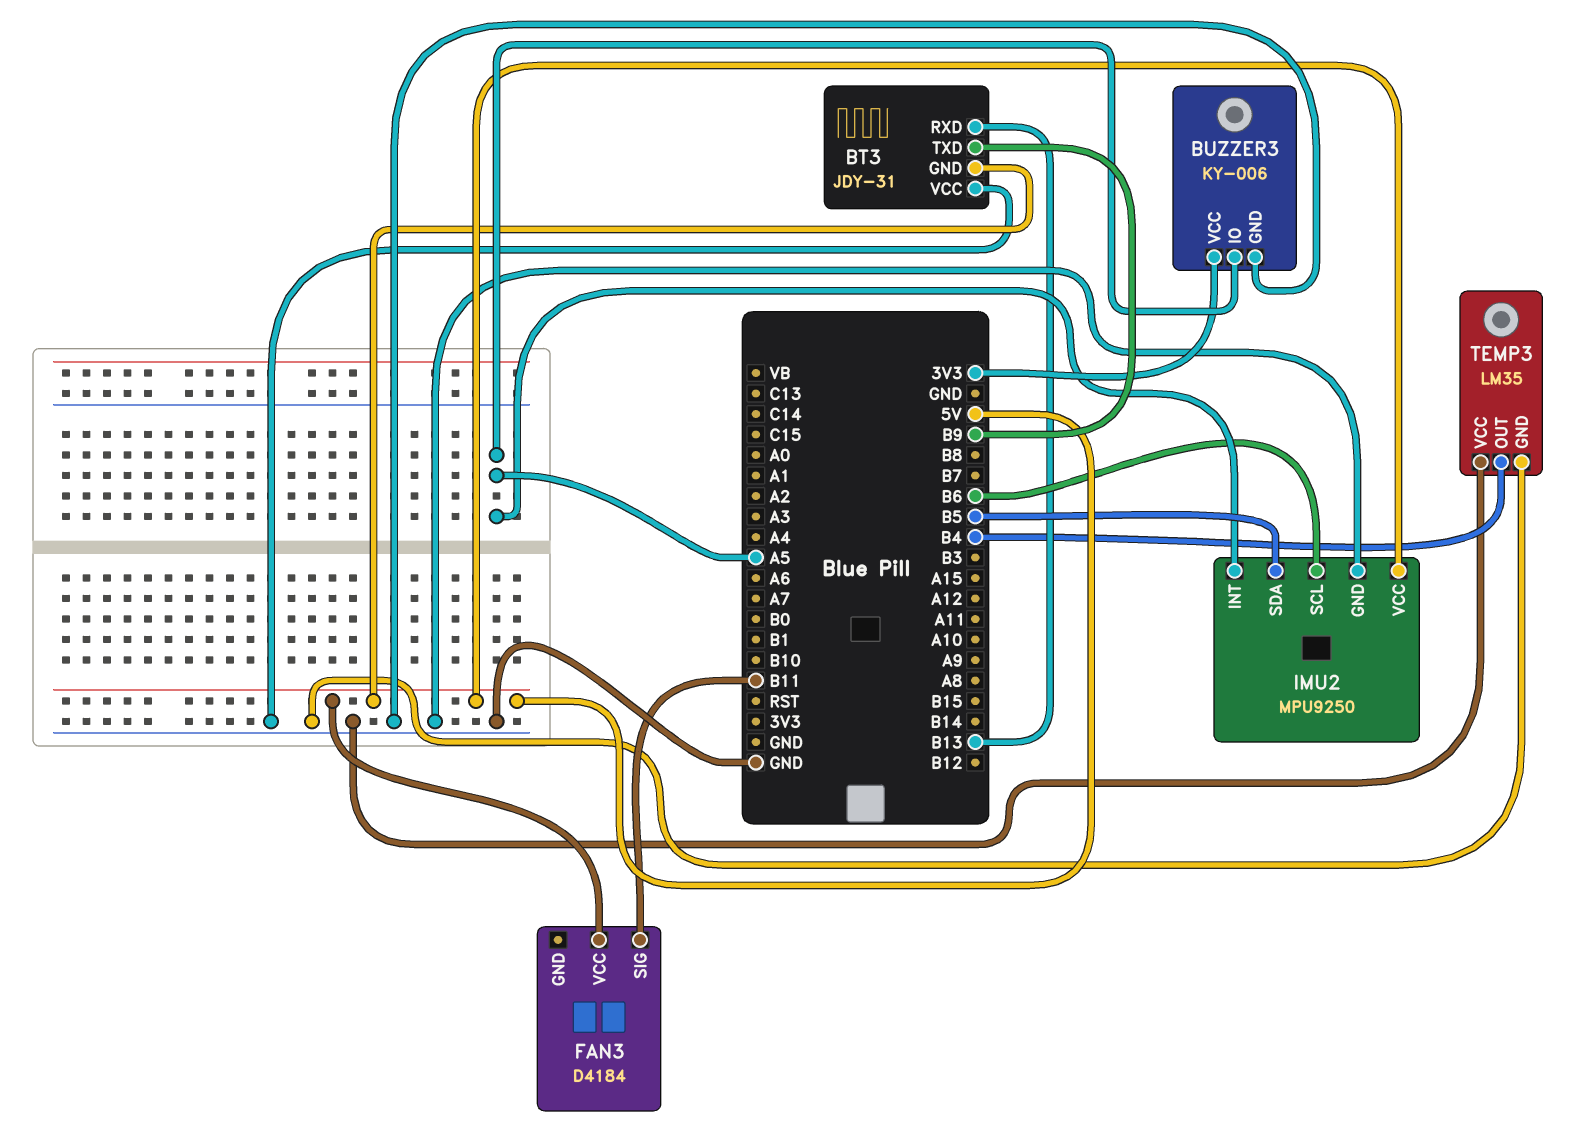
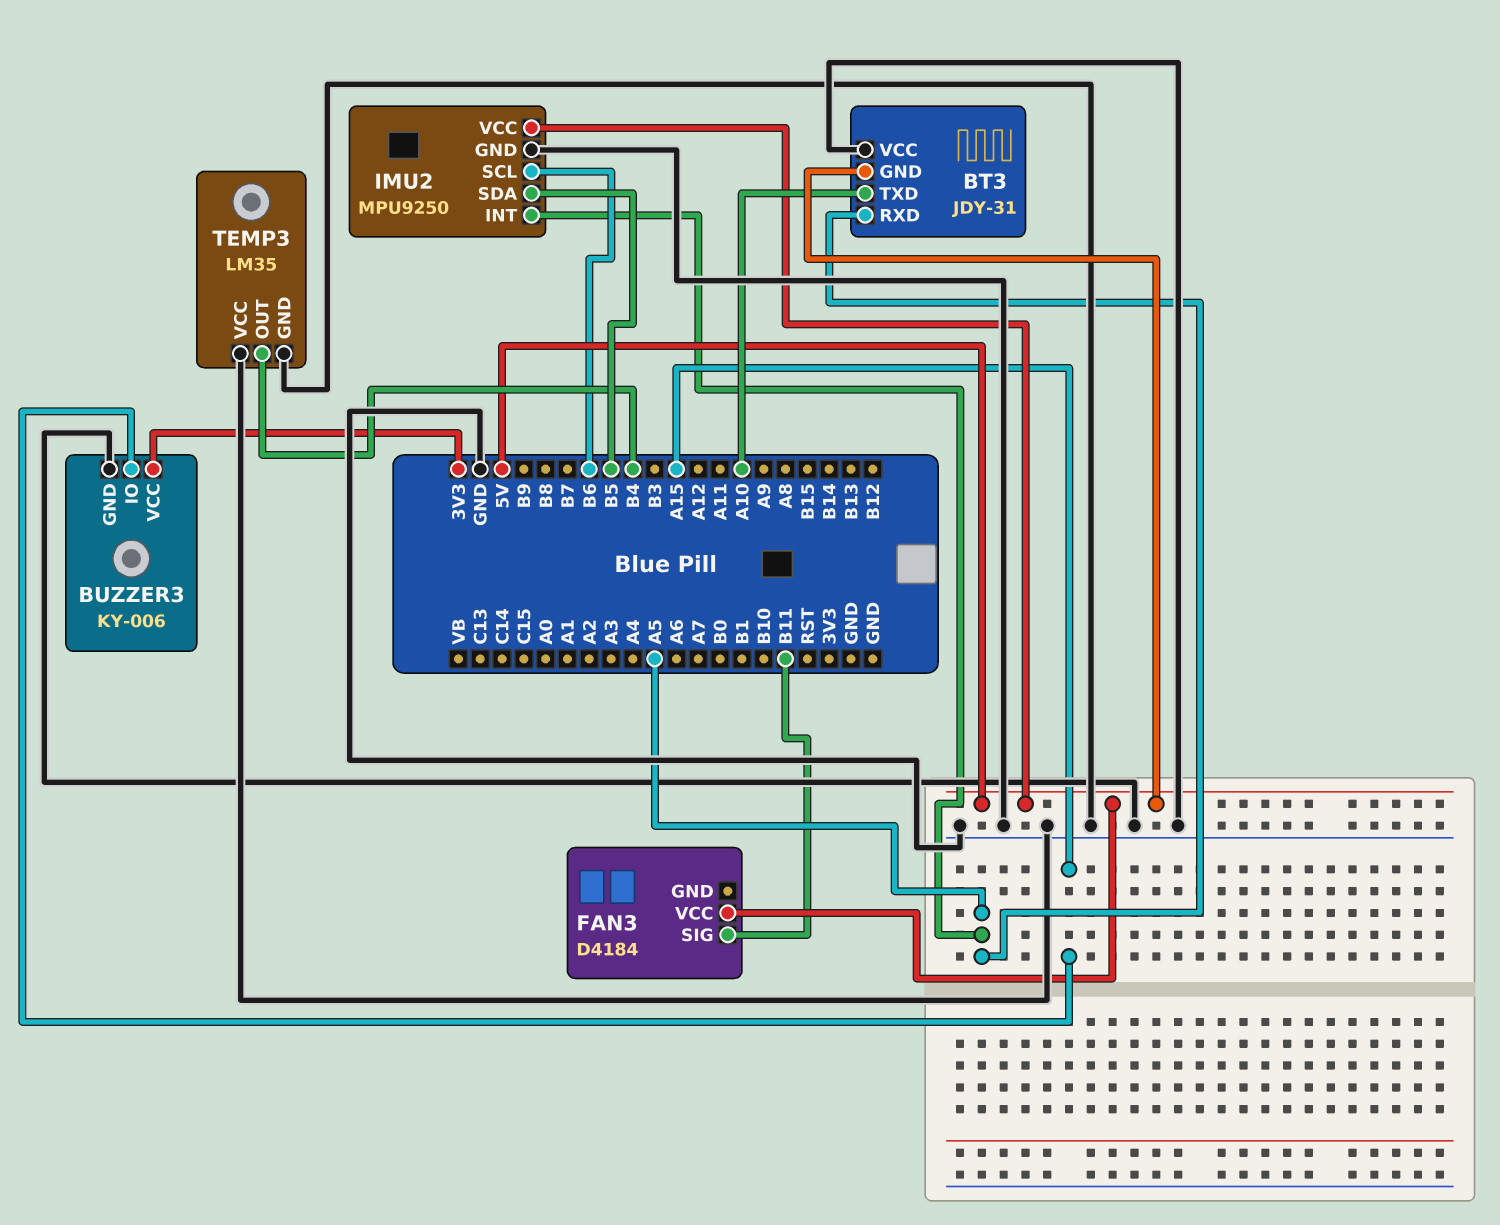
BT3 pin RXD: B13 -> A5
BT3 pin TXD: B9 -> A10
BUZZER3 pin IO: A5 -> A15

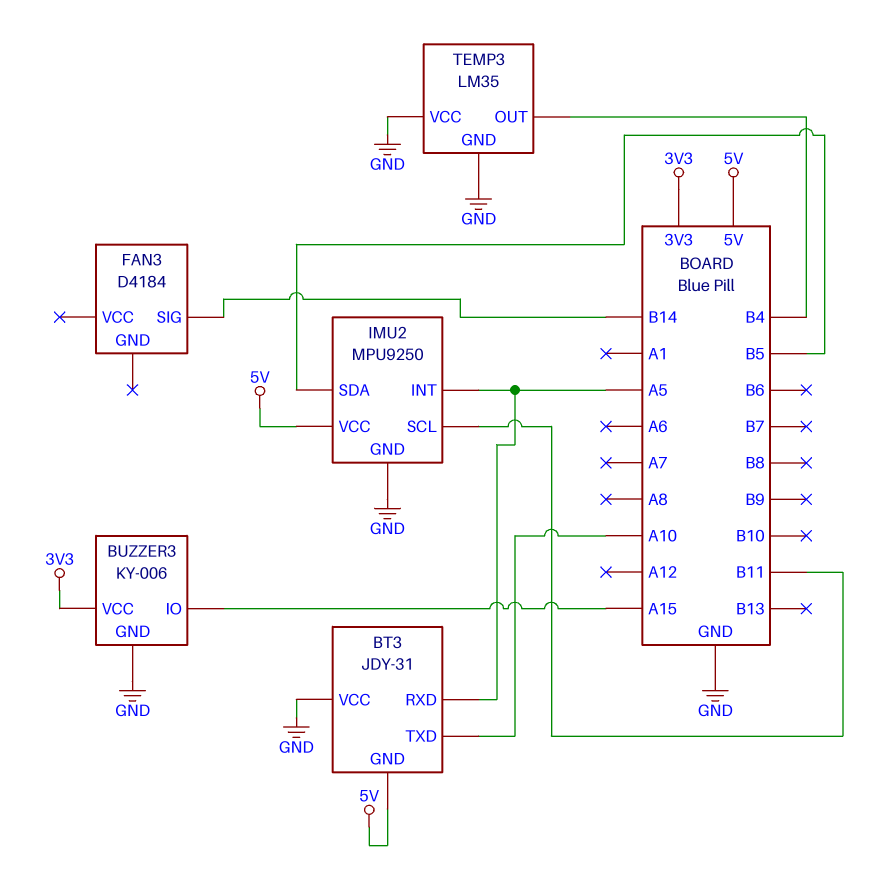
FAN3 pin SIG: B11 -> B14
FAN3 pin VCC: 5V -> none
IMU2 pin SCL: B6 -> B11

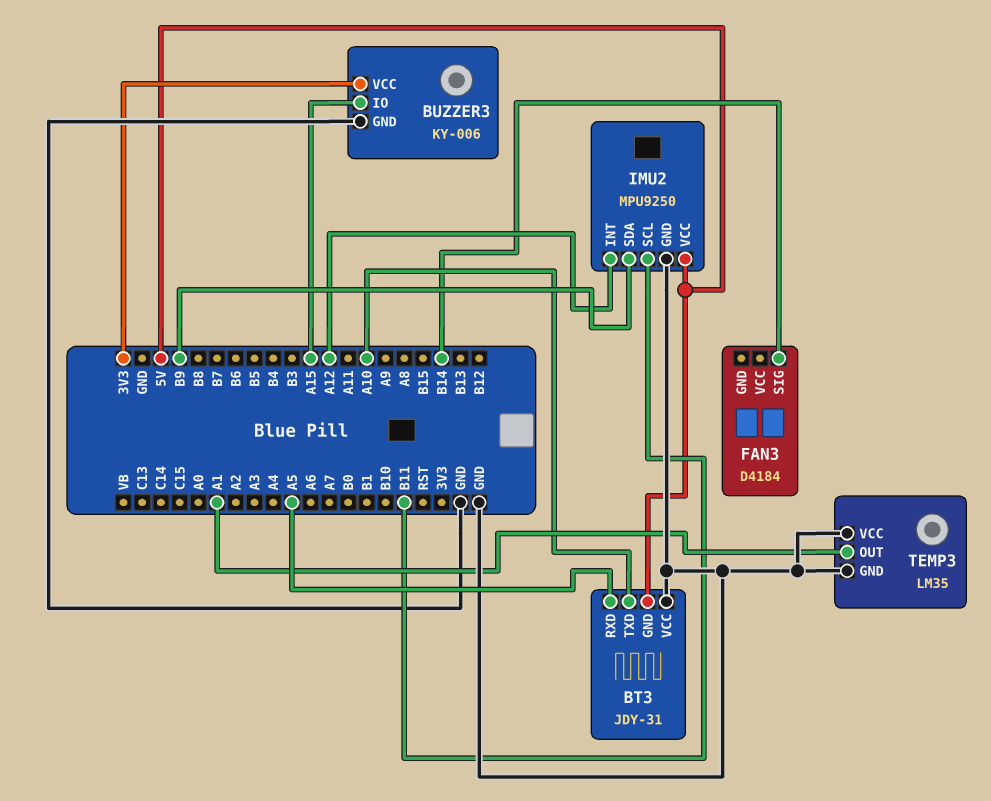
IMU2 pin INT: A5 -> A12
IMU2 pin SDA: B5 -> B9
TEMP3 pin OUT: B4 -> A1

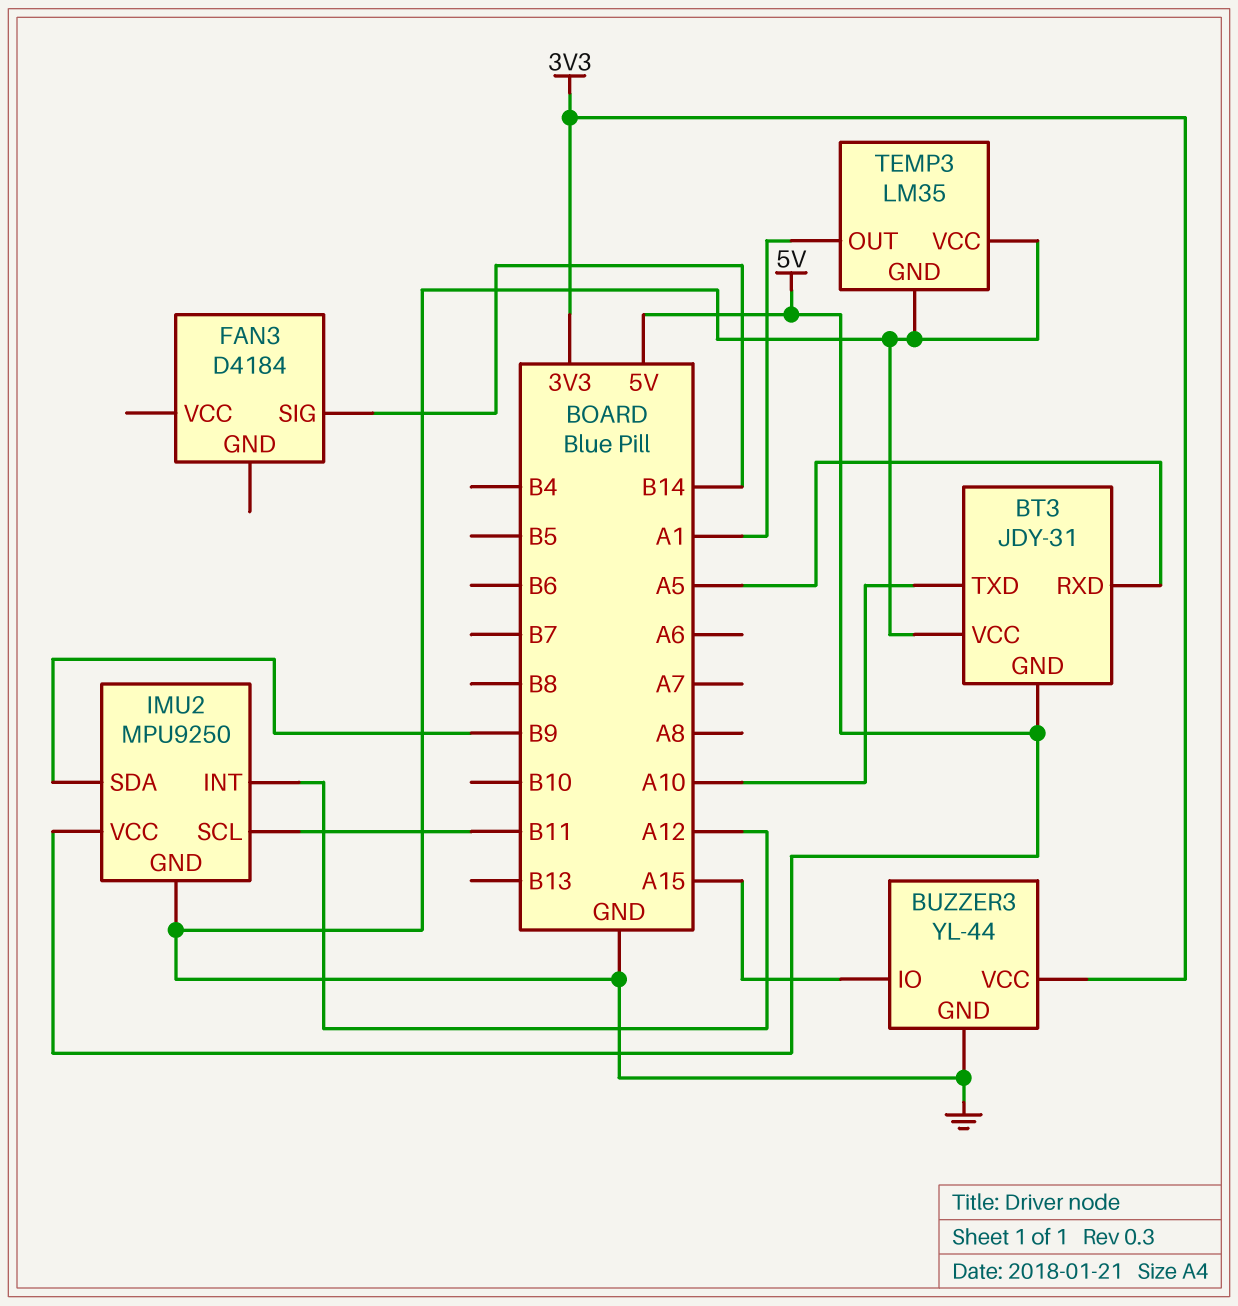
BUZZER3: KY-006 -> YL-44

